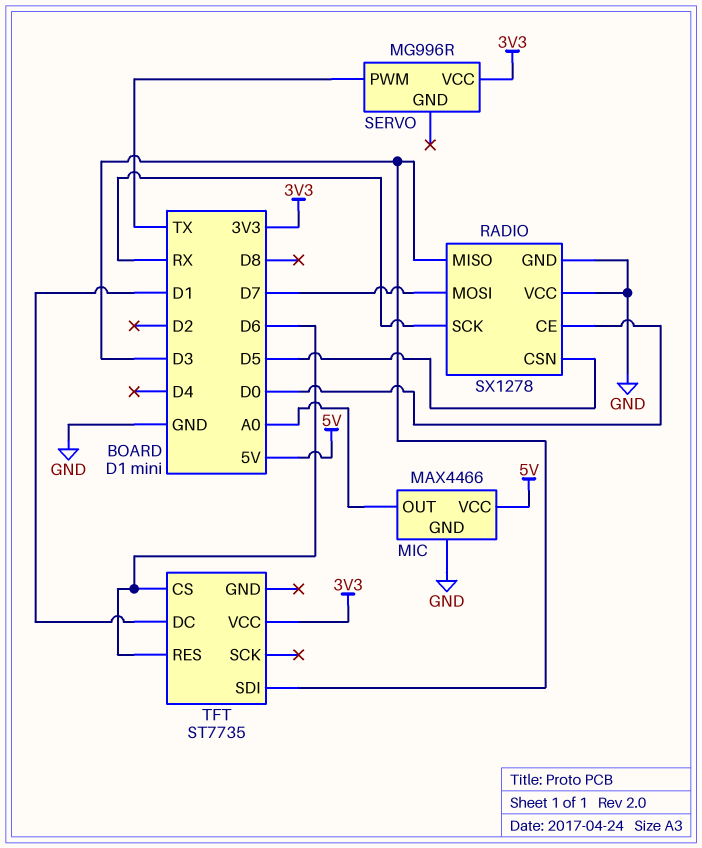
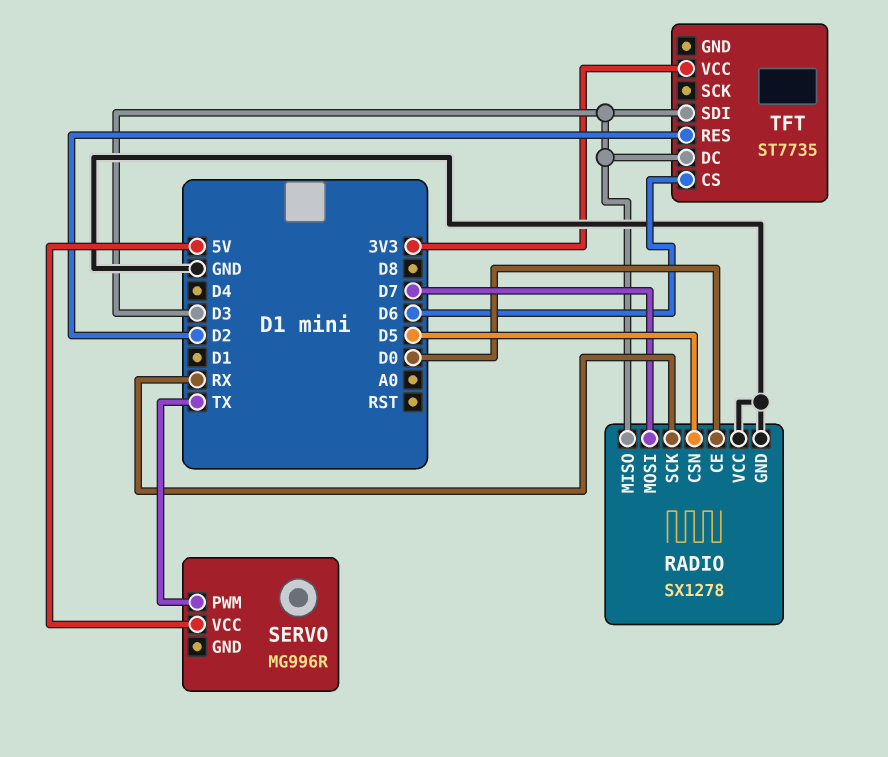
MIC: MAX4466 -> none
MIC pin GND: GND -> none
MIC pin OUT: A0 -> none
MIC pin VCC: 5V -> none
SERVO pin VCC: 3V3 -> 5V
TFT pin DC: D1 -> D3
TFT pin RES: D6 -> D2

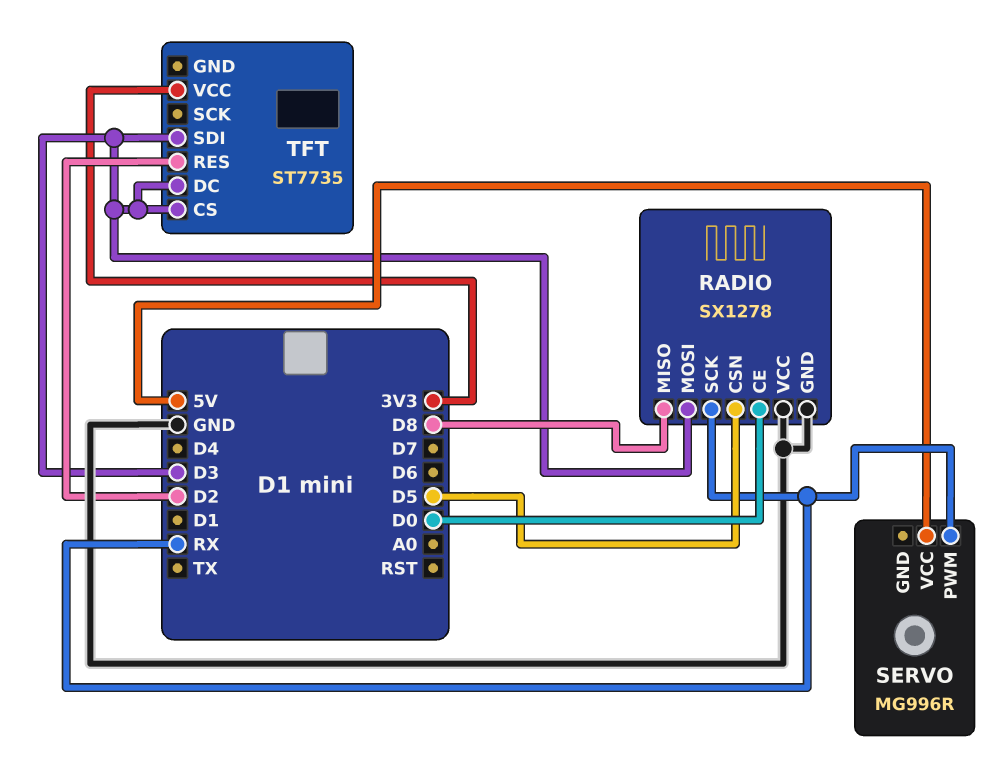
RADIO pin MISO: D3 -> D8
RADIO pin MOSI: D7 -> D3
SERVO pin PWM: TX -> RX
TFT pin CS: D6 -> D3

